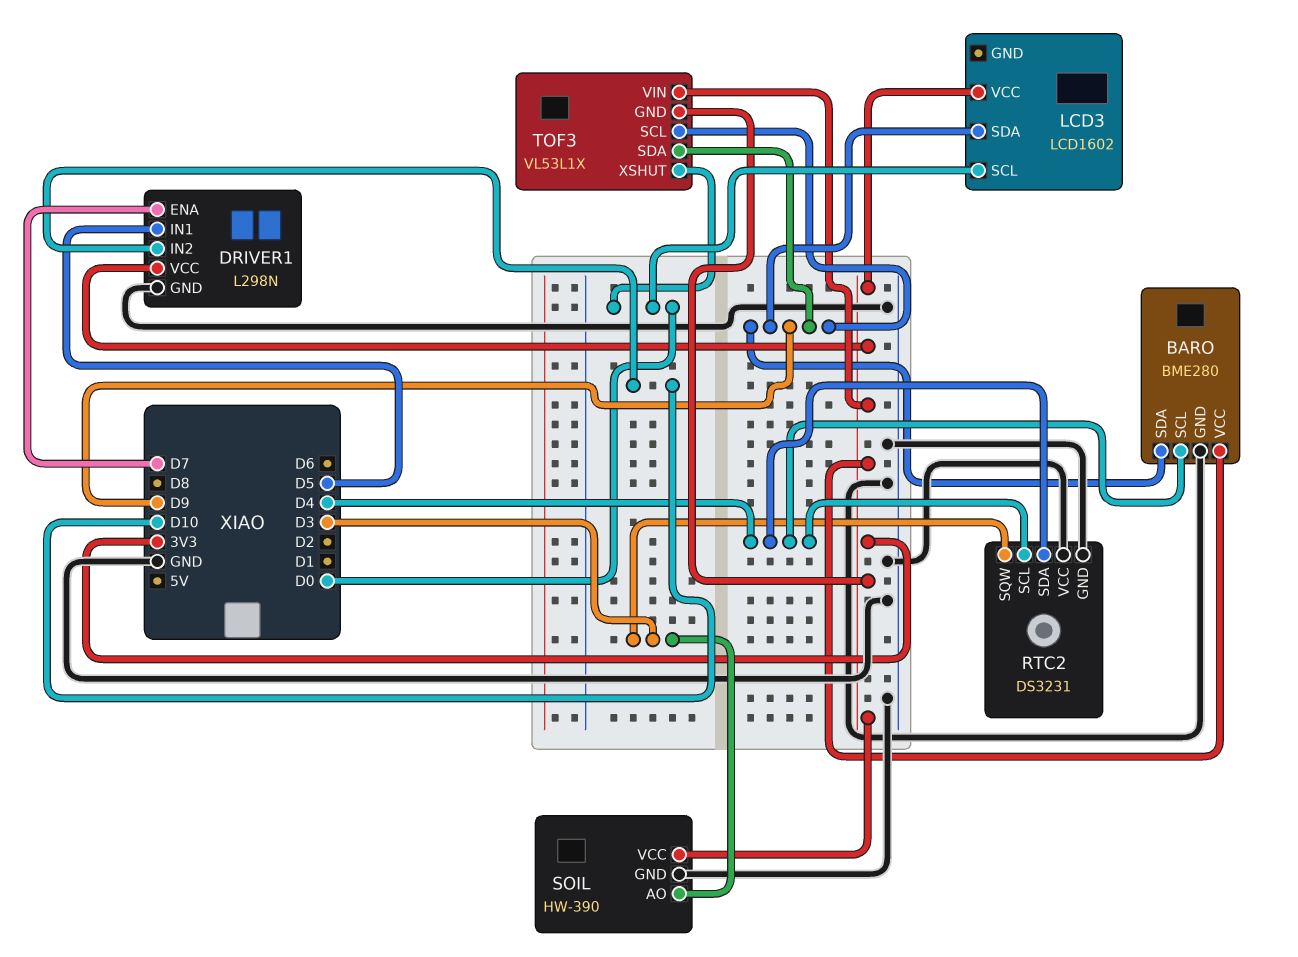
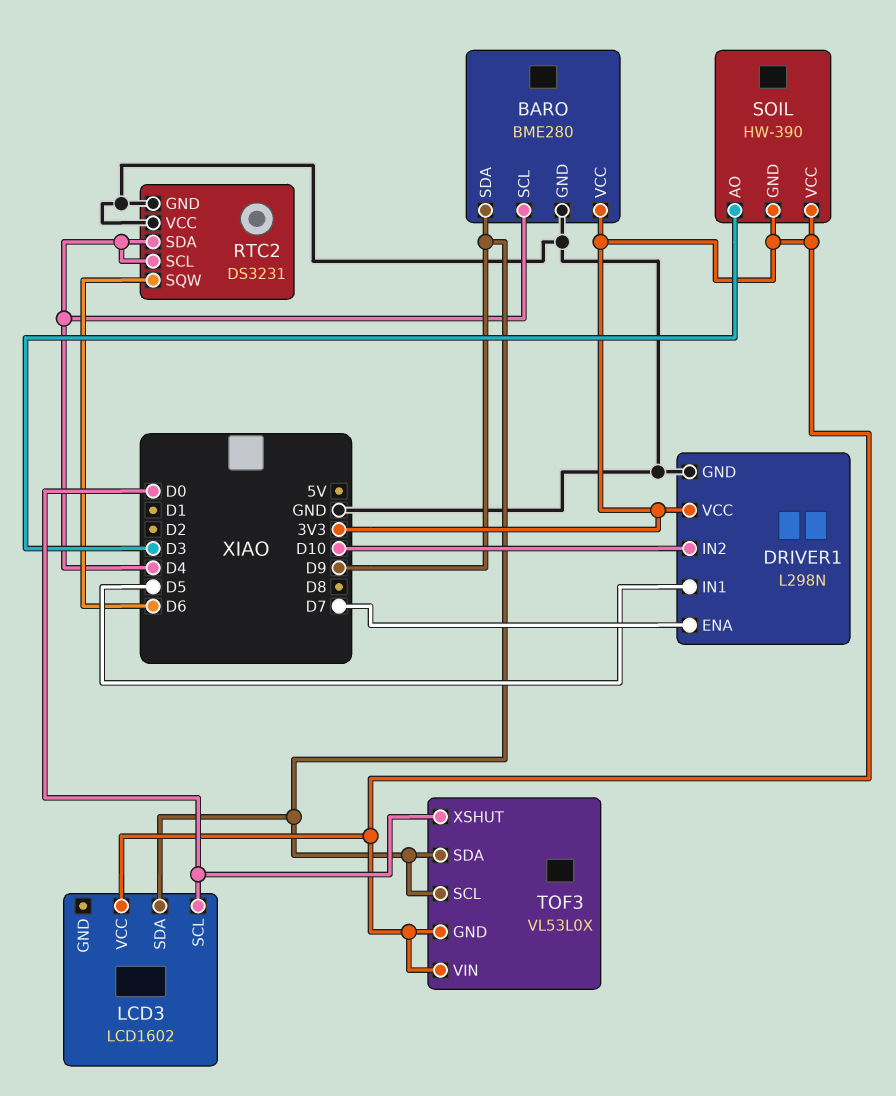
RTC2 pin SQW: D3 -> D6
SOIL pin GND: GND -> 3V3
TOF3: VL53L1X -> VL53L0X

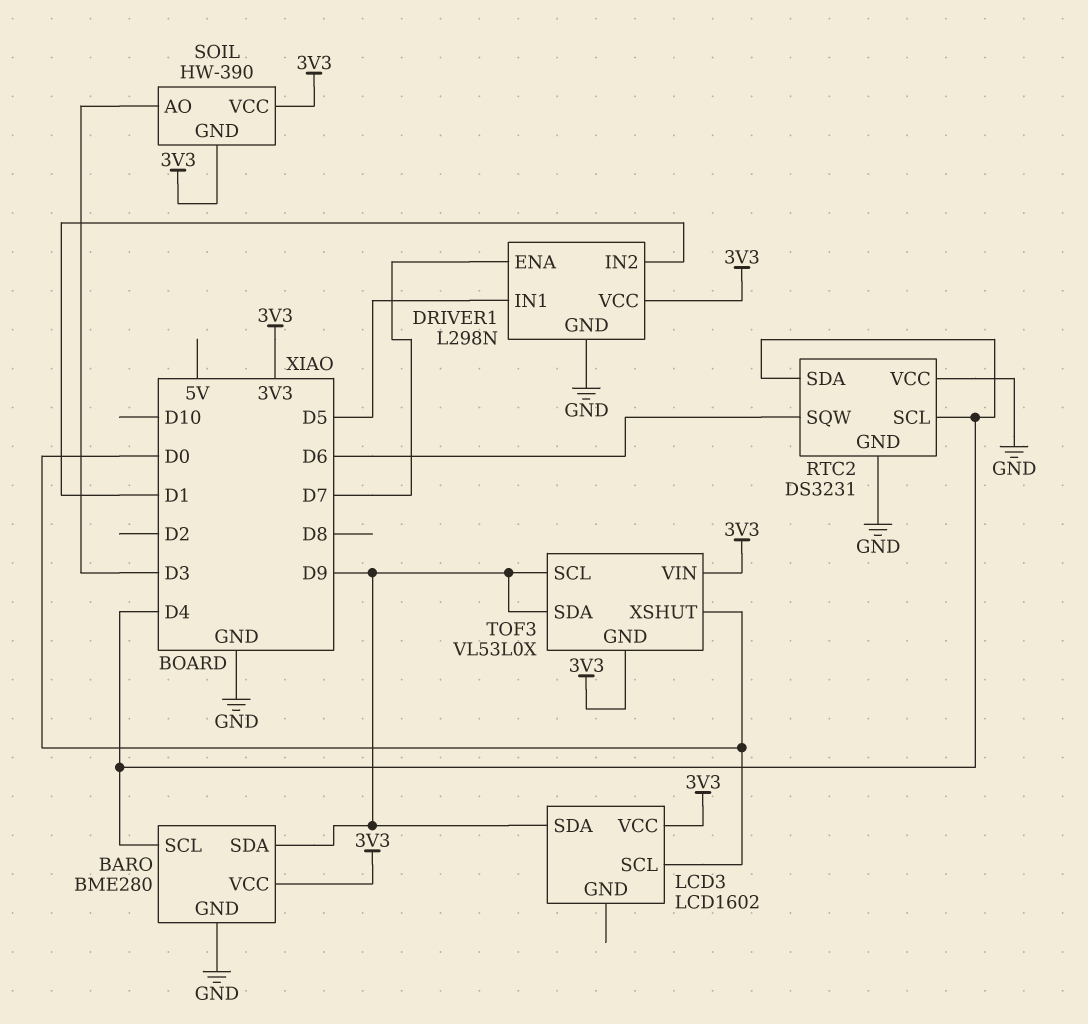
DRIVER1 pin IN2: D10 -> D1

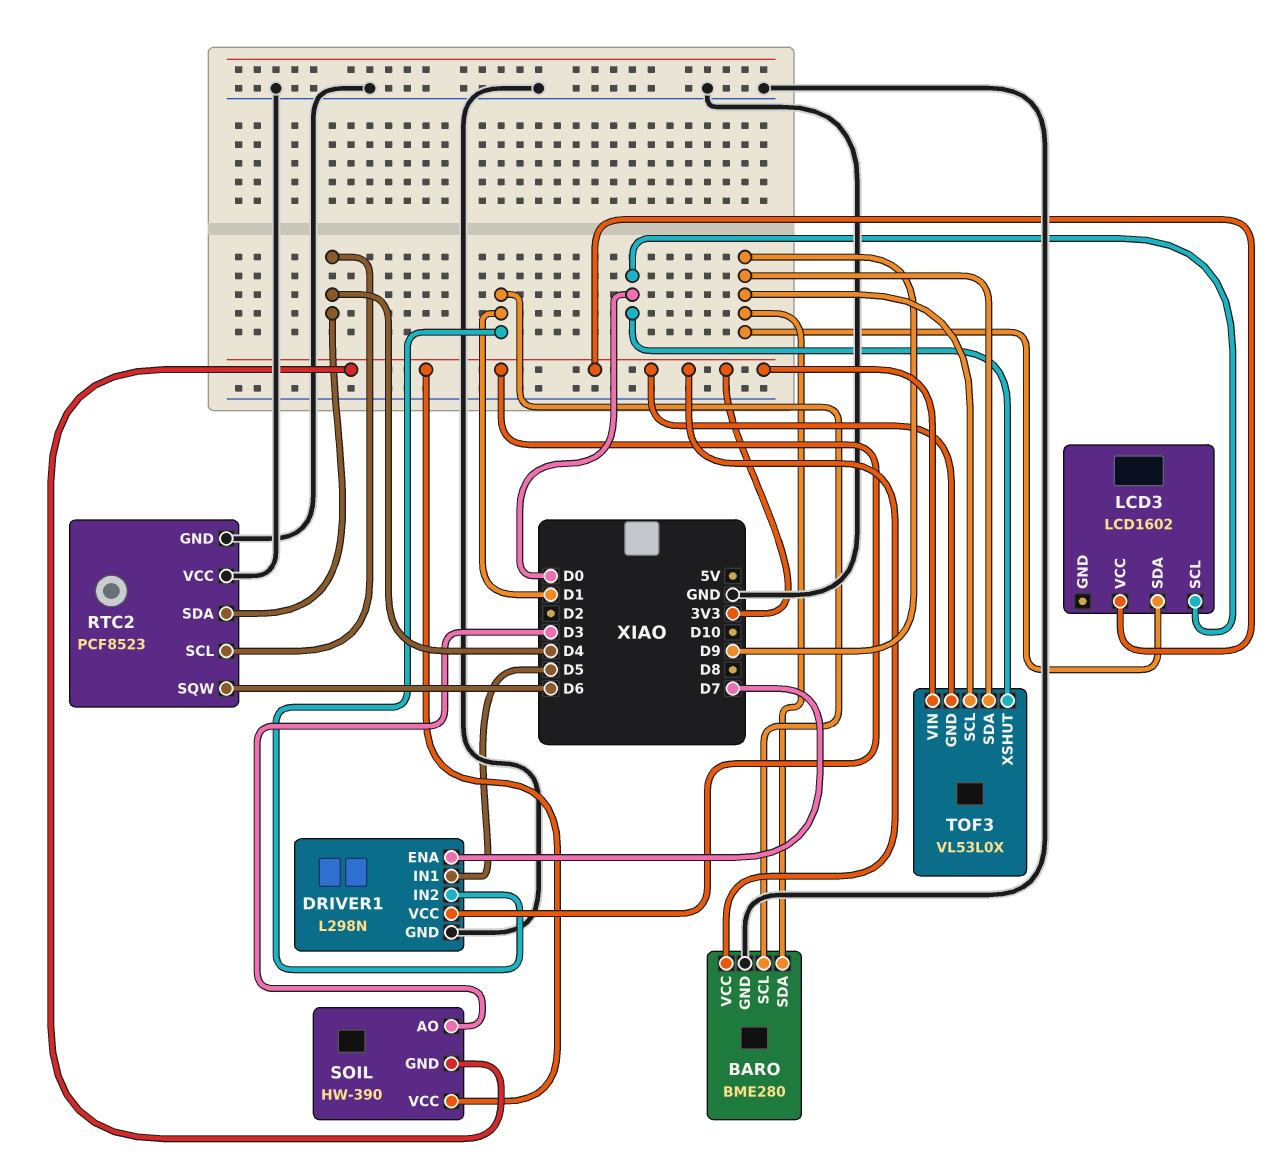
BARO pin SCL: D4 -> D1
RTC2: DS3231 -> PCF8523

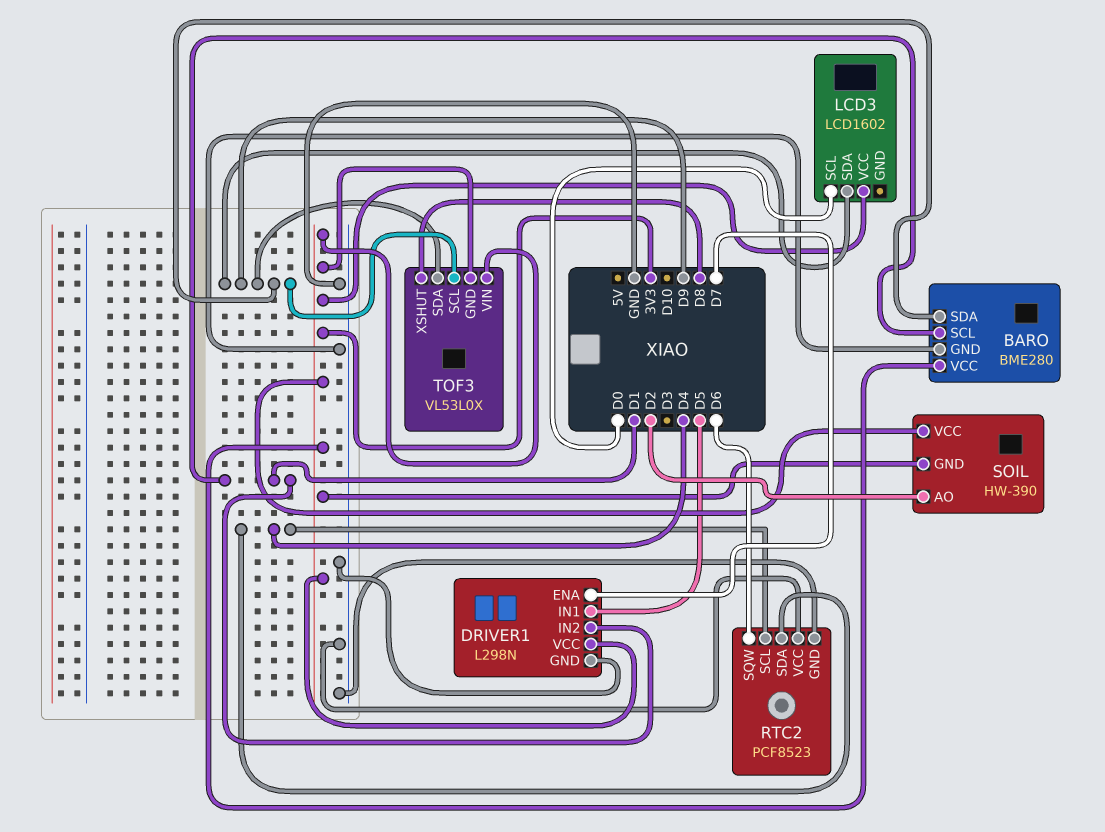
SOIL pin AO: D3 -> D2
TOF3 pin XSHUT: D0 -> D8

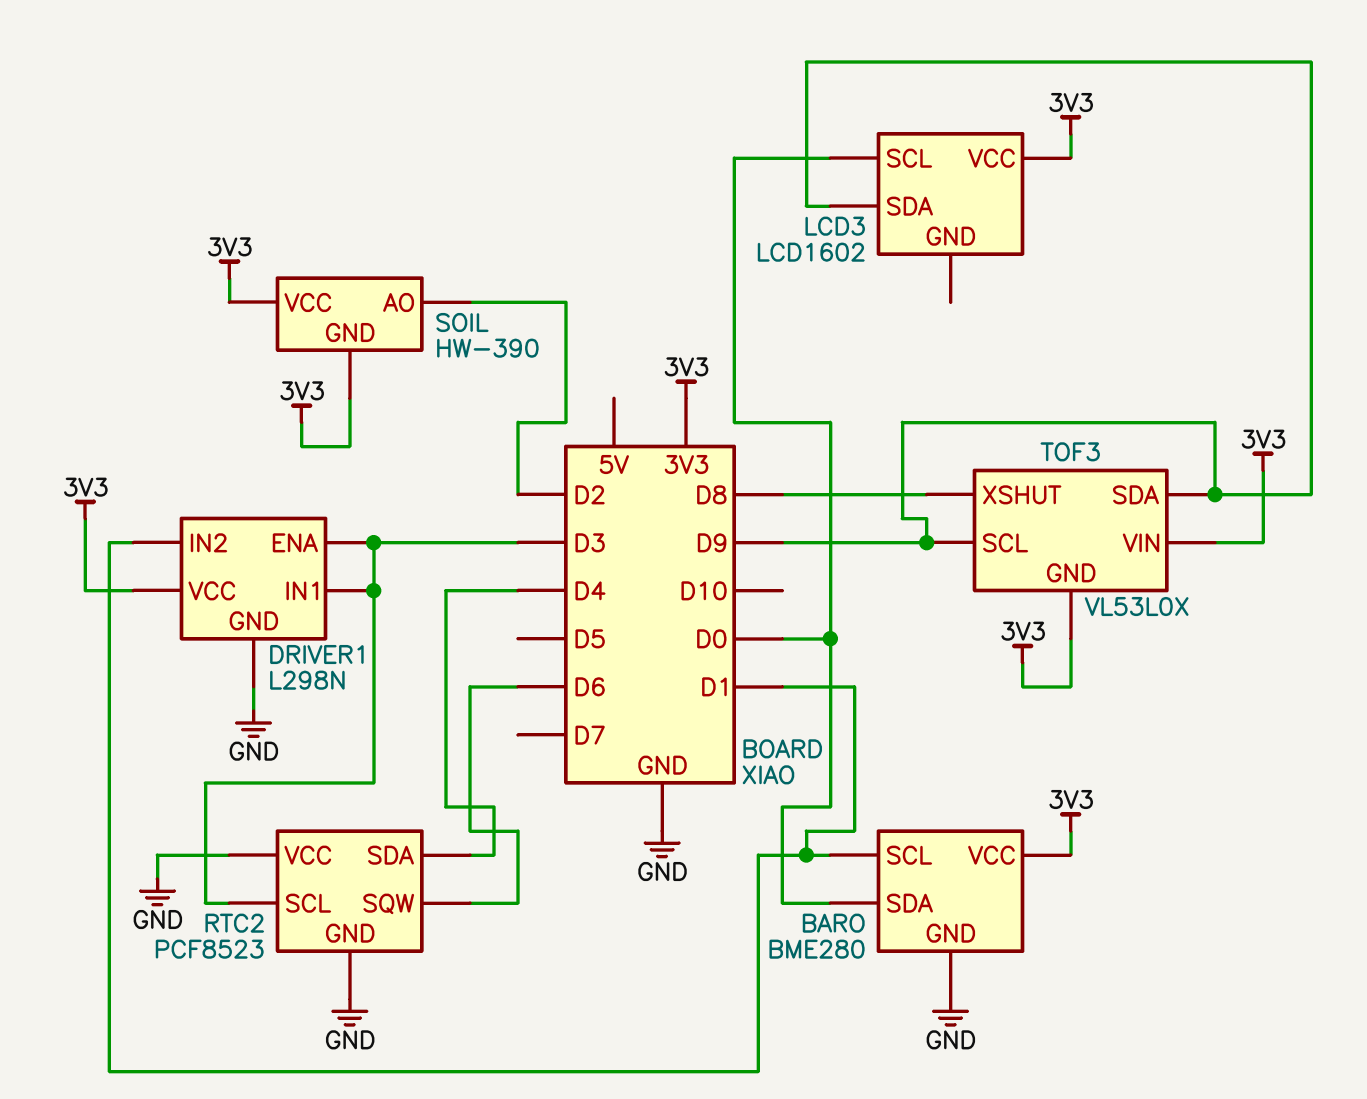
BARO pin SDA: D9 -> D0
DRIVER1 pin ENA: D7 -> D3
DRIVER1 pin IN1: D5 -> D3
RTC2 pin SCL: D4 -> D3

